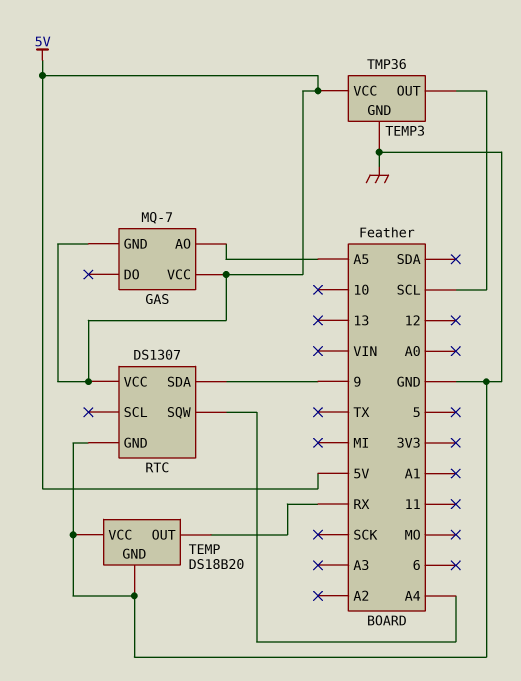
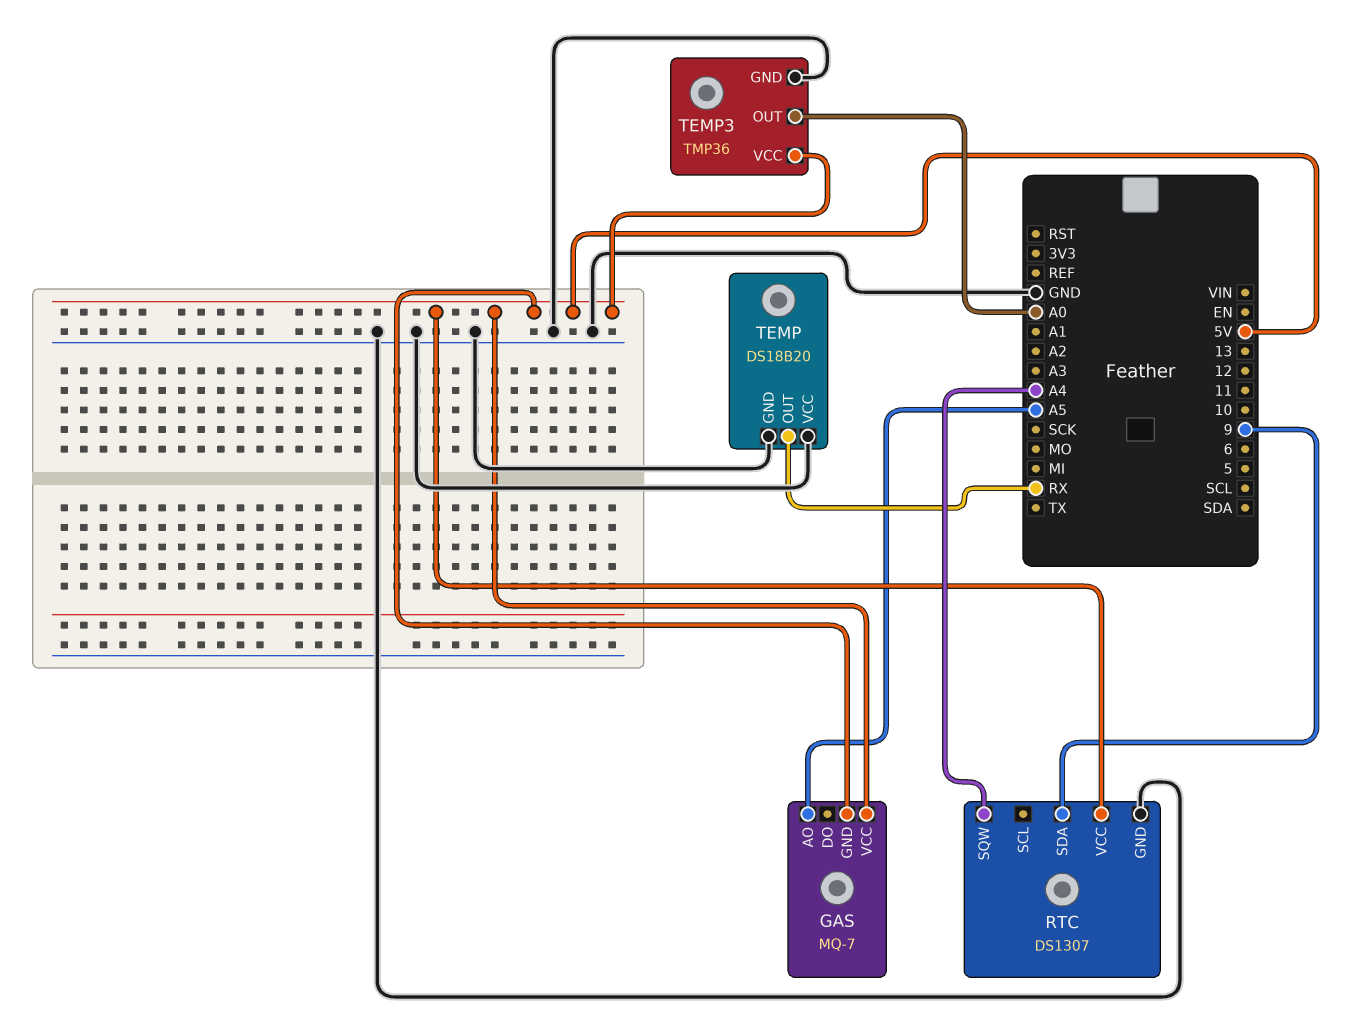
TEMP3 pin OUT: SCL -> A0

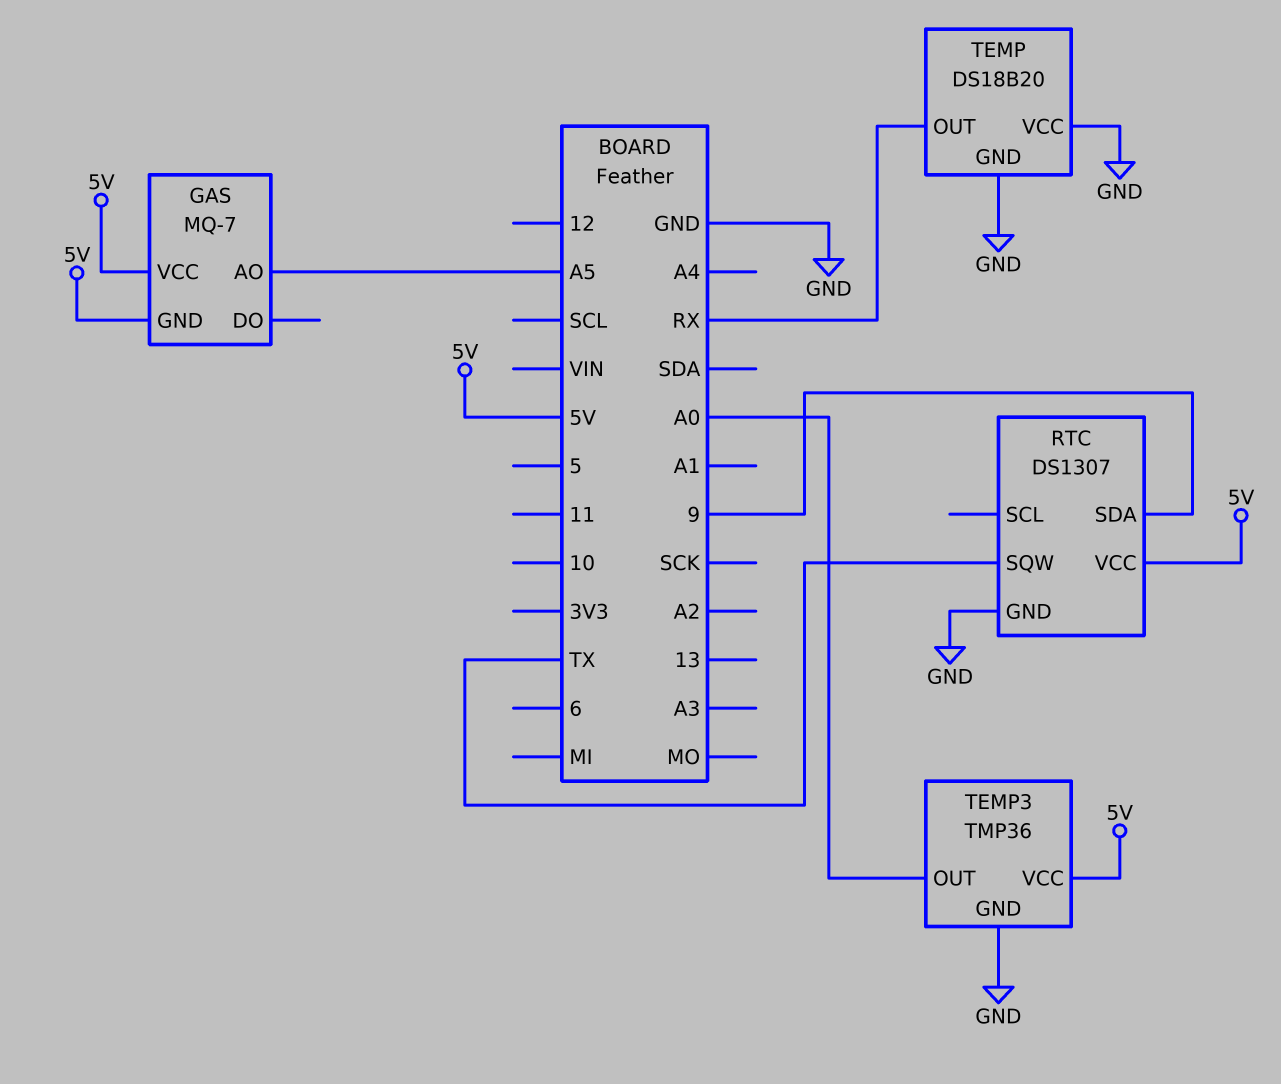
RTC pin SQW: A4 -> TX

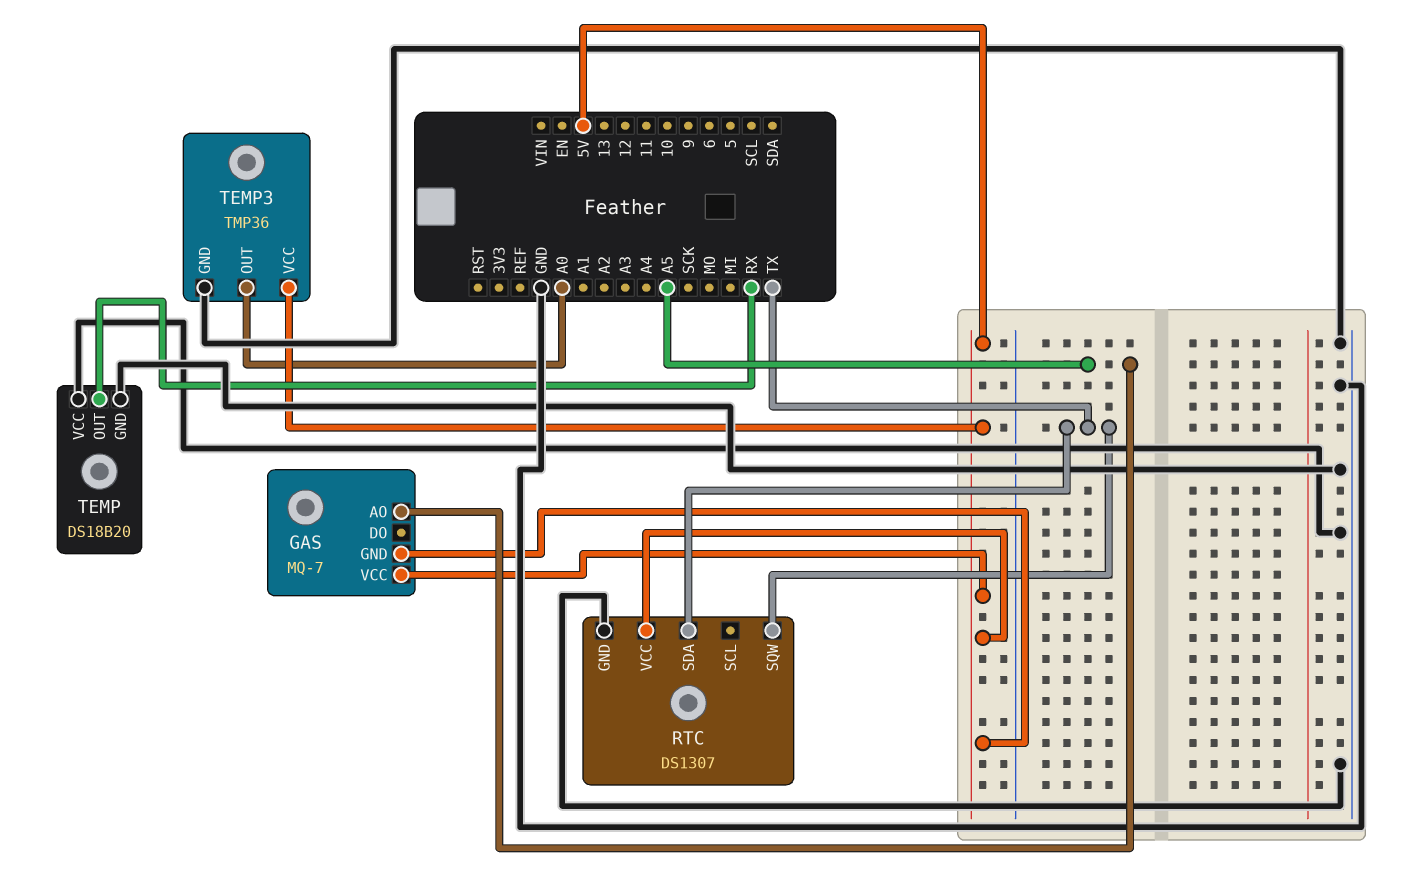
RTC pin SDA: 9 -> TX

